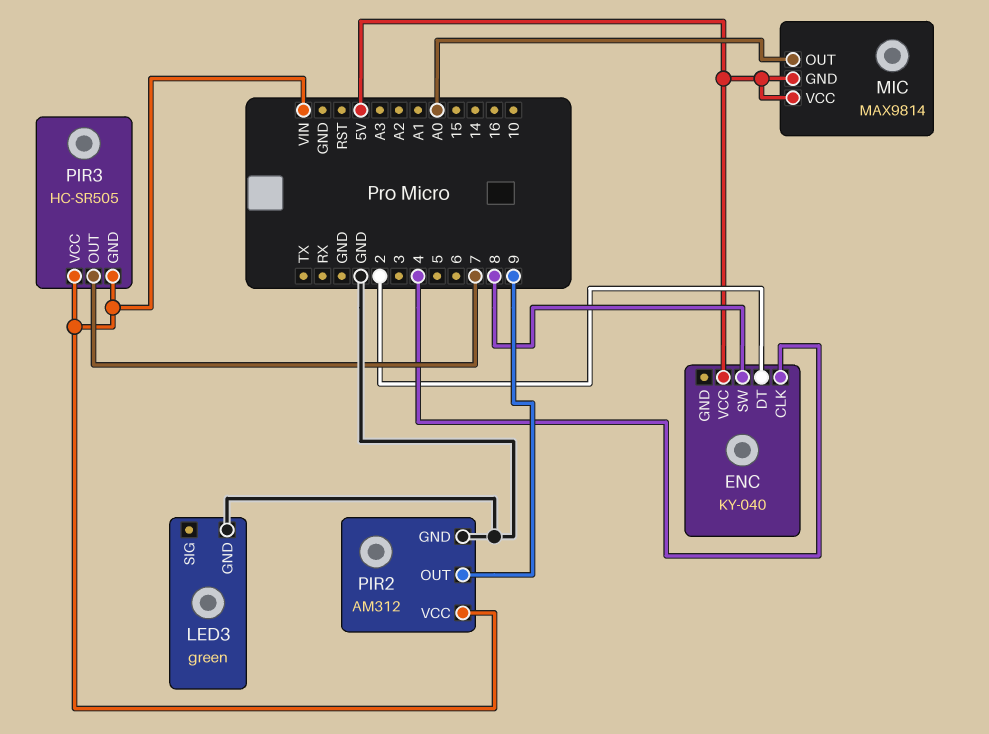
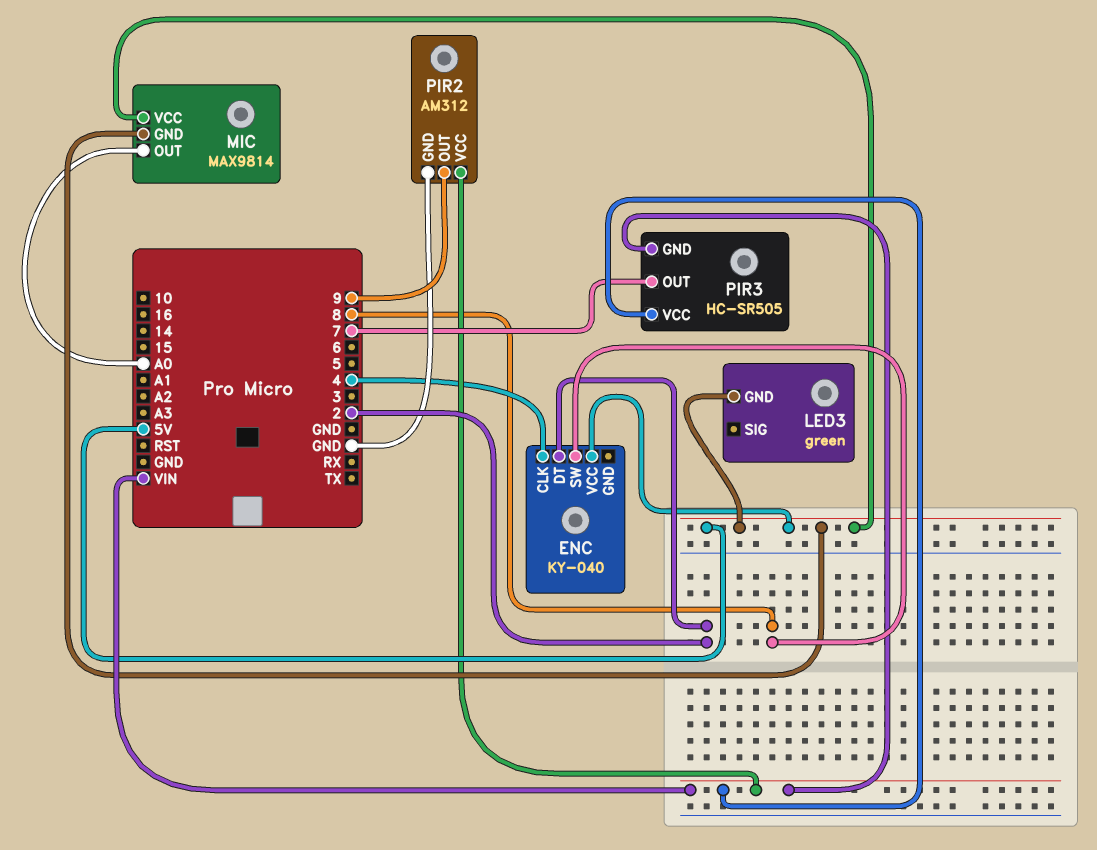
LED3 pin GND: GND -> 5V

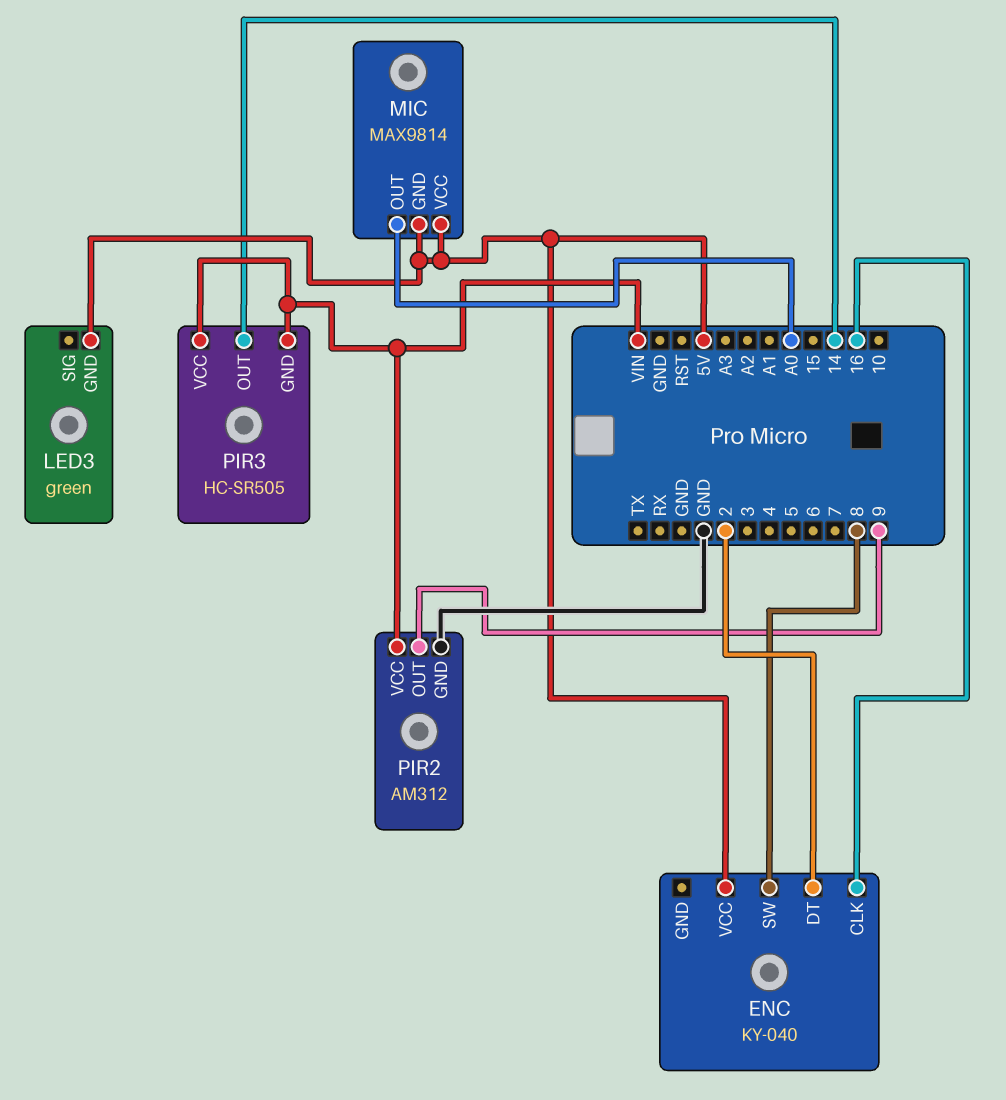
ENC pin CLK: 4 -> 16
PIR3 pin OUT: 7 -> 14

